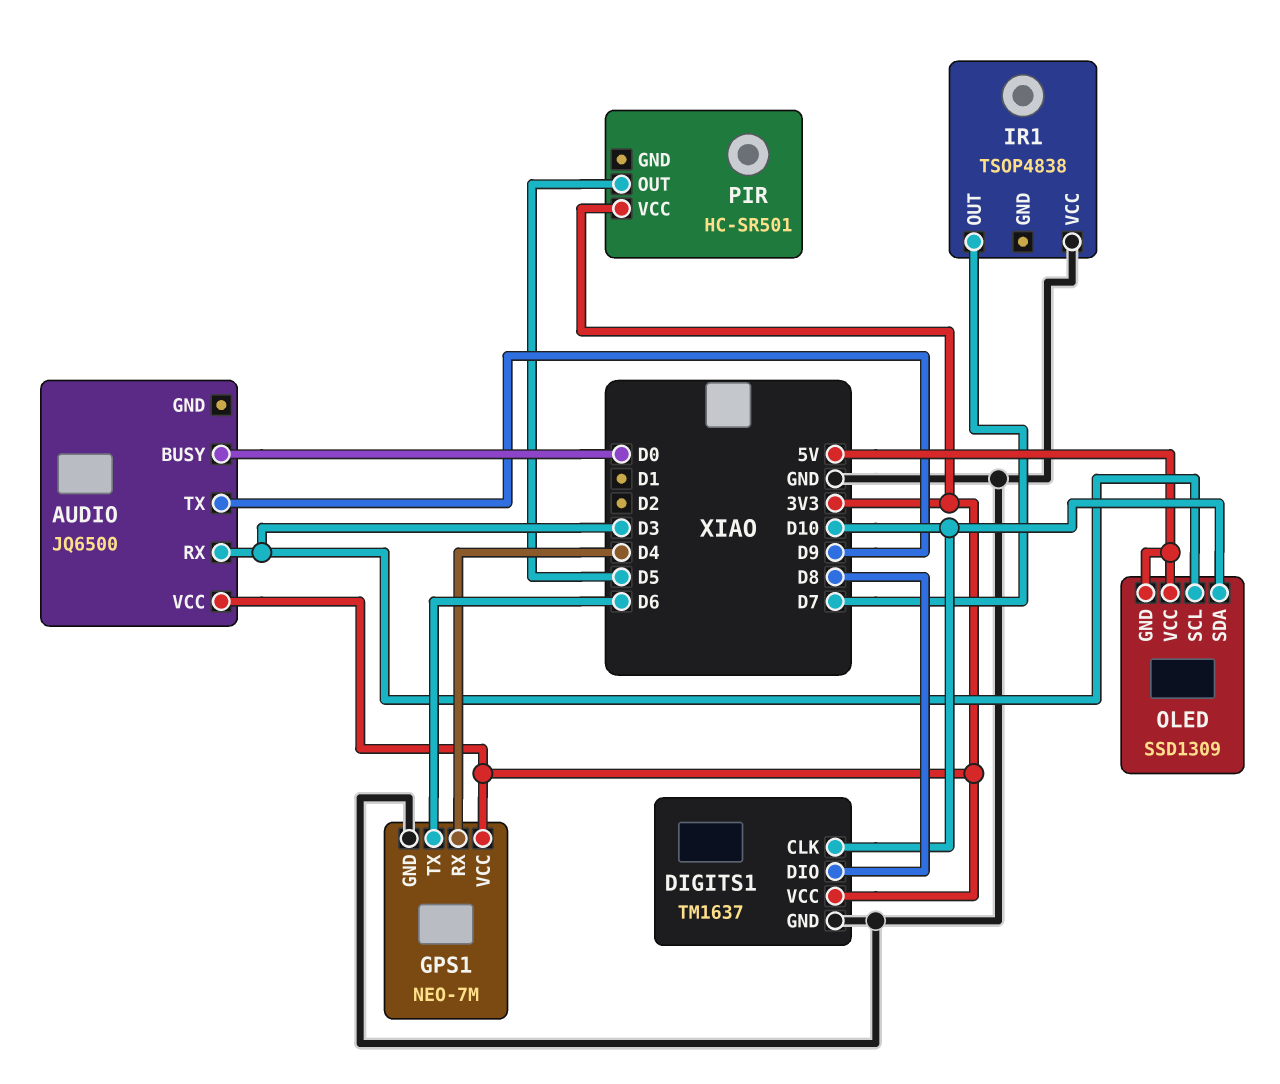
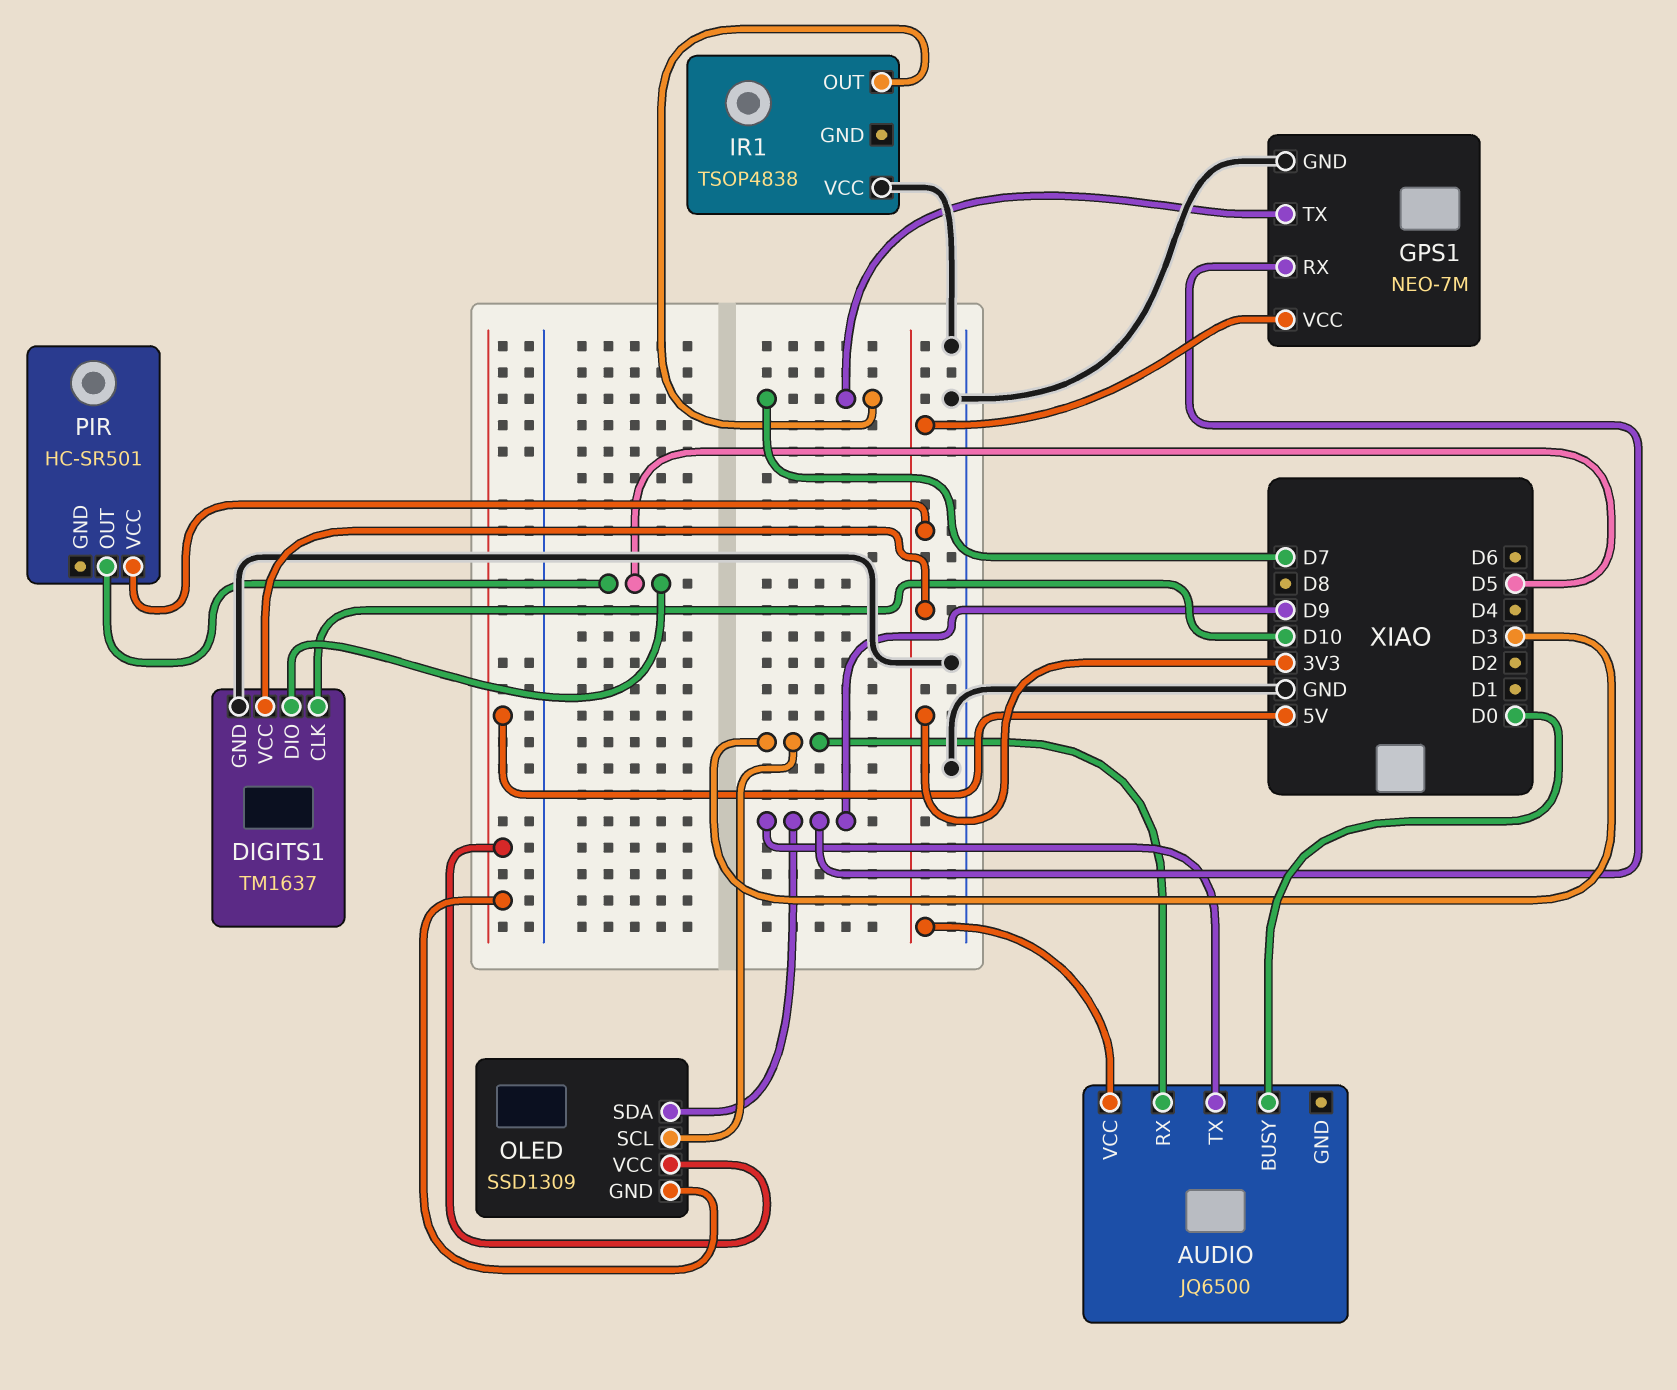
DIGITS1 pin DIO: D8 -> D5
GPS1 pin RX: D4 -> D9
GPS1 pin TX: D6 -> D7
OLED pin SDA: D10 -> D9

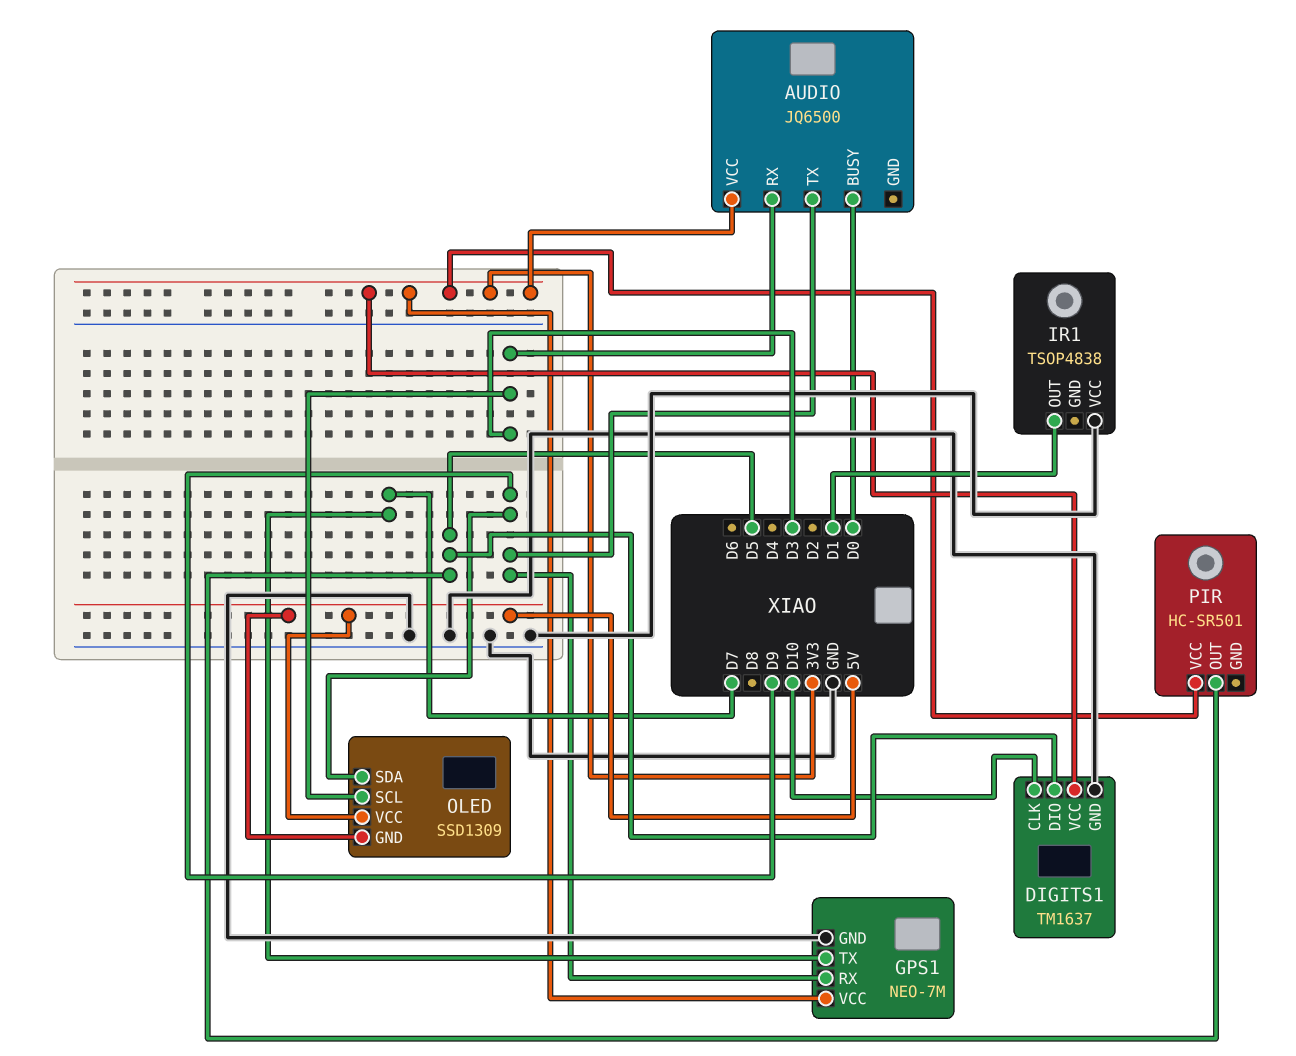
IR1 pin OUT: D7 -> D1

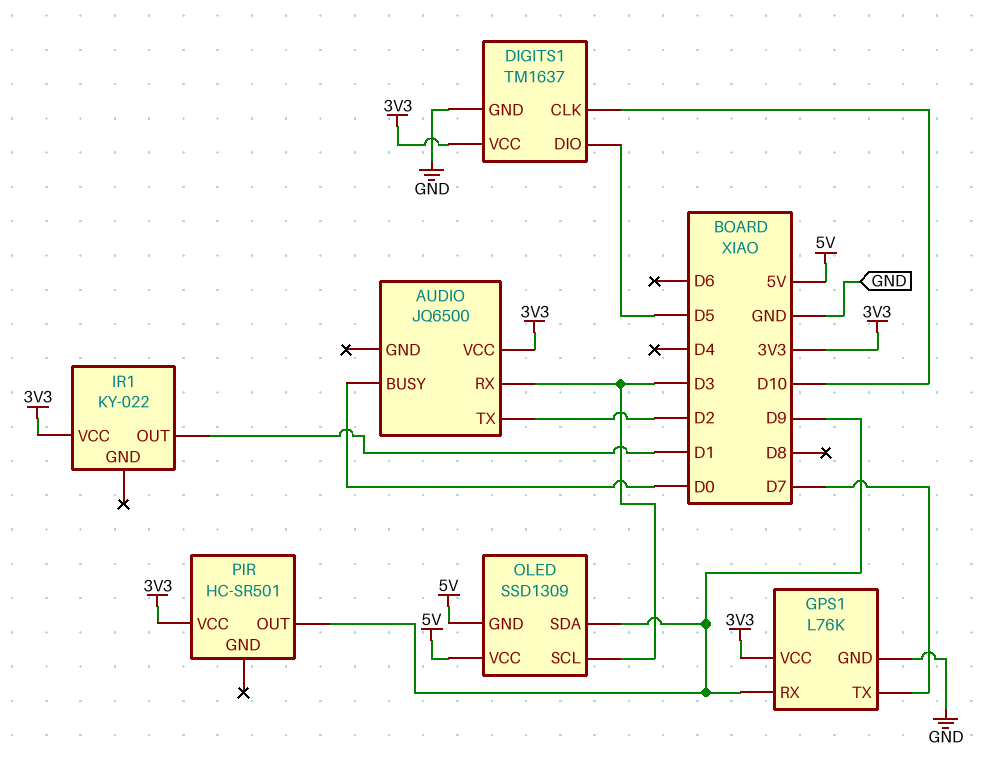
AUDIO pin TX: D9 -> D2
GPS1: NEO-7M -> L76K
IR1: TSOP4838 -> KY-022
IR1 pin VCC: GND -> 3V3
PIR pin OUT: D5 -> D9

